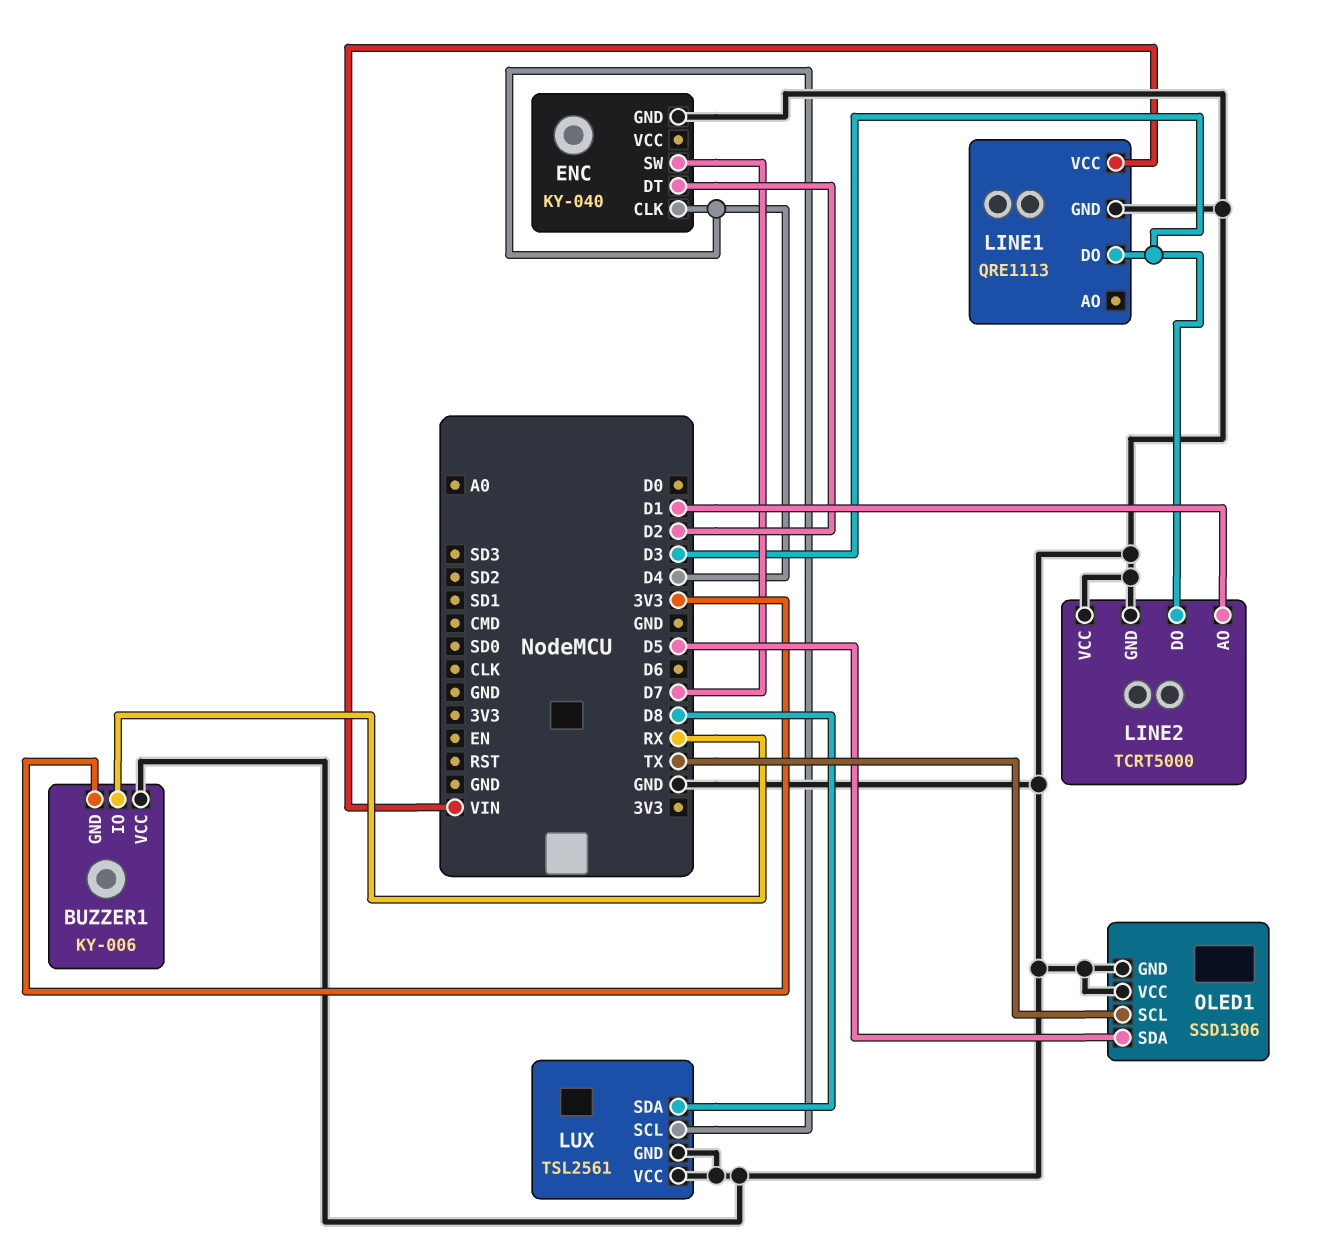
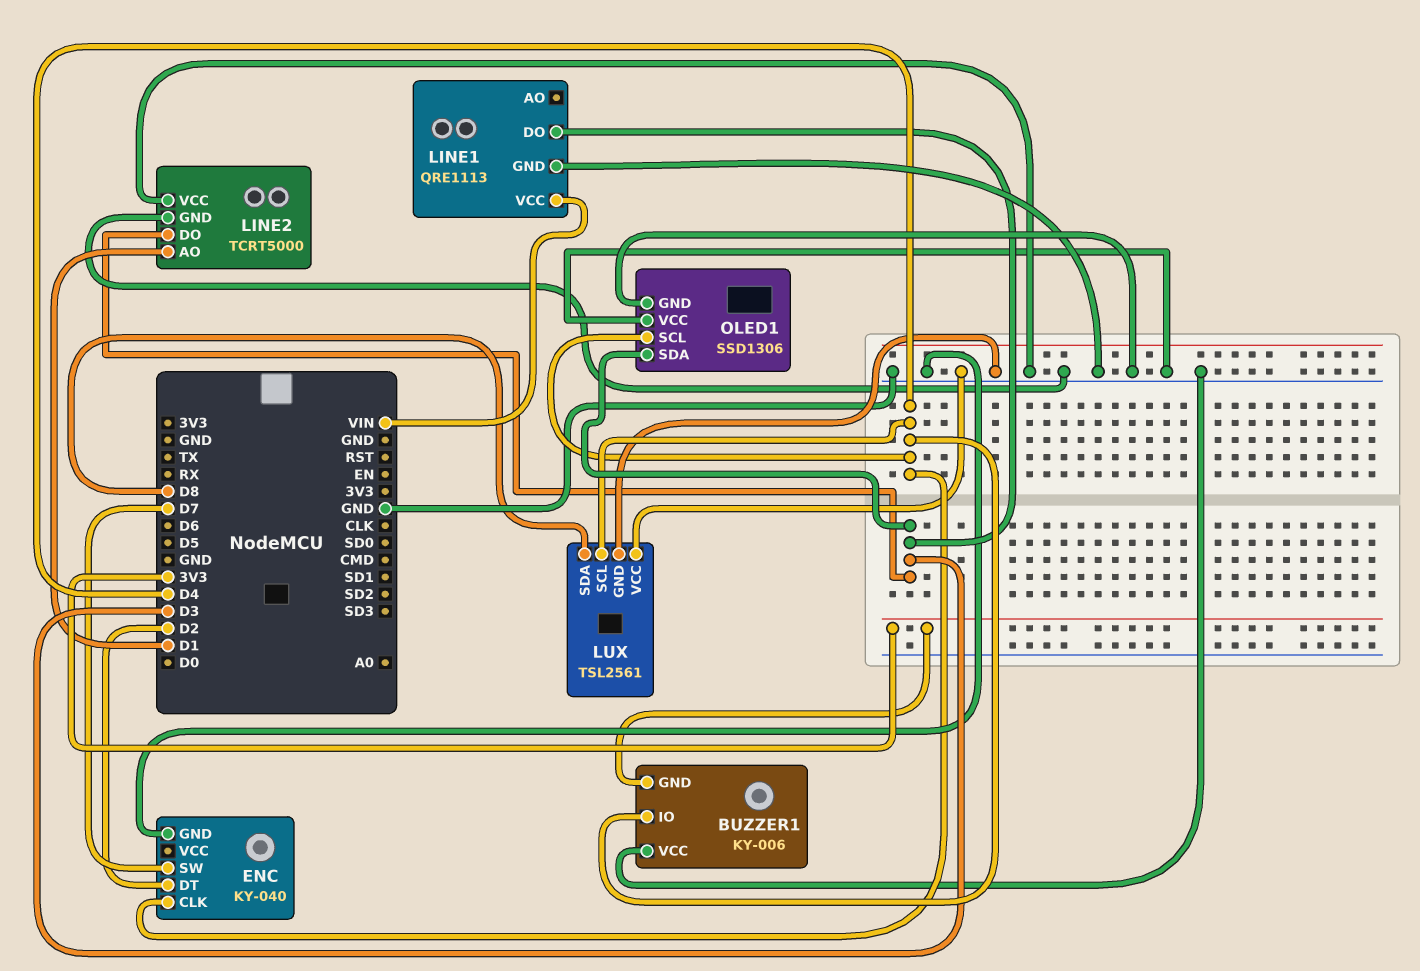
BUZZER1 pin IO: RX -> D4
OLED1 pin SCL: TX -> D4
OLED1 pin SDA: D5 -> D3

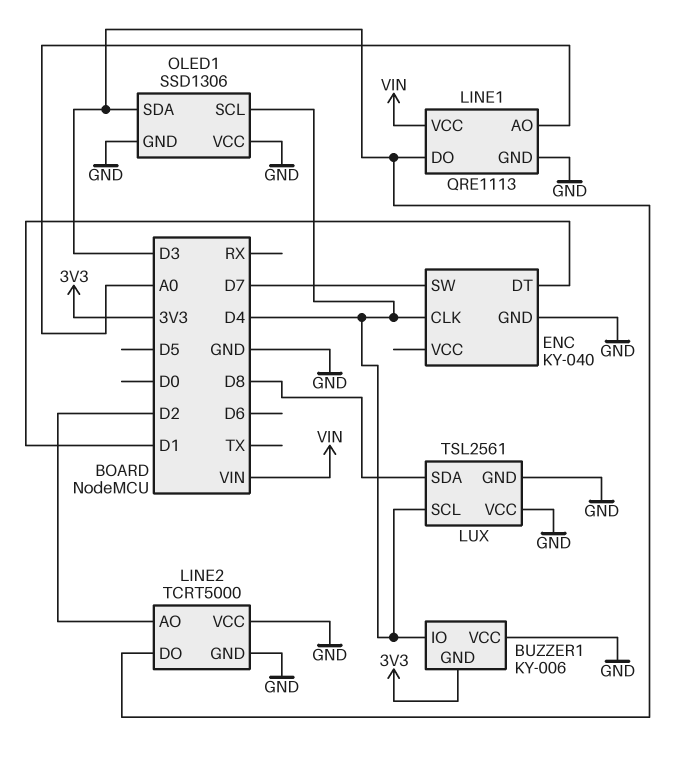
ENC pin DT: D2 -> D1
LINE1 pin AO: none -> A0
LINE2 pin AO: D1 -> D2

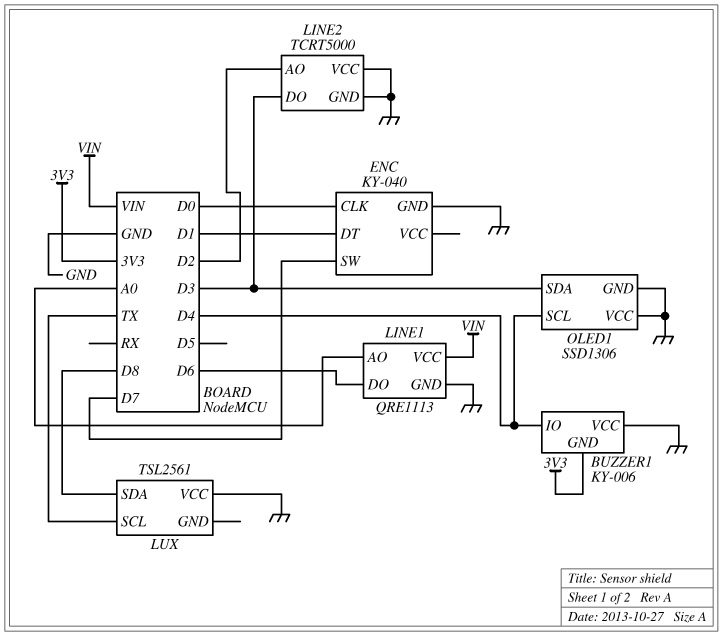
ENC pin CLK: D4 -> D0
LINE1 pin DO: D3 -> D6
LUX pin GND: GND -> none
LUX pin SCL: D4 -> TX

